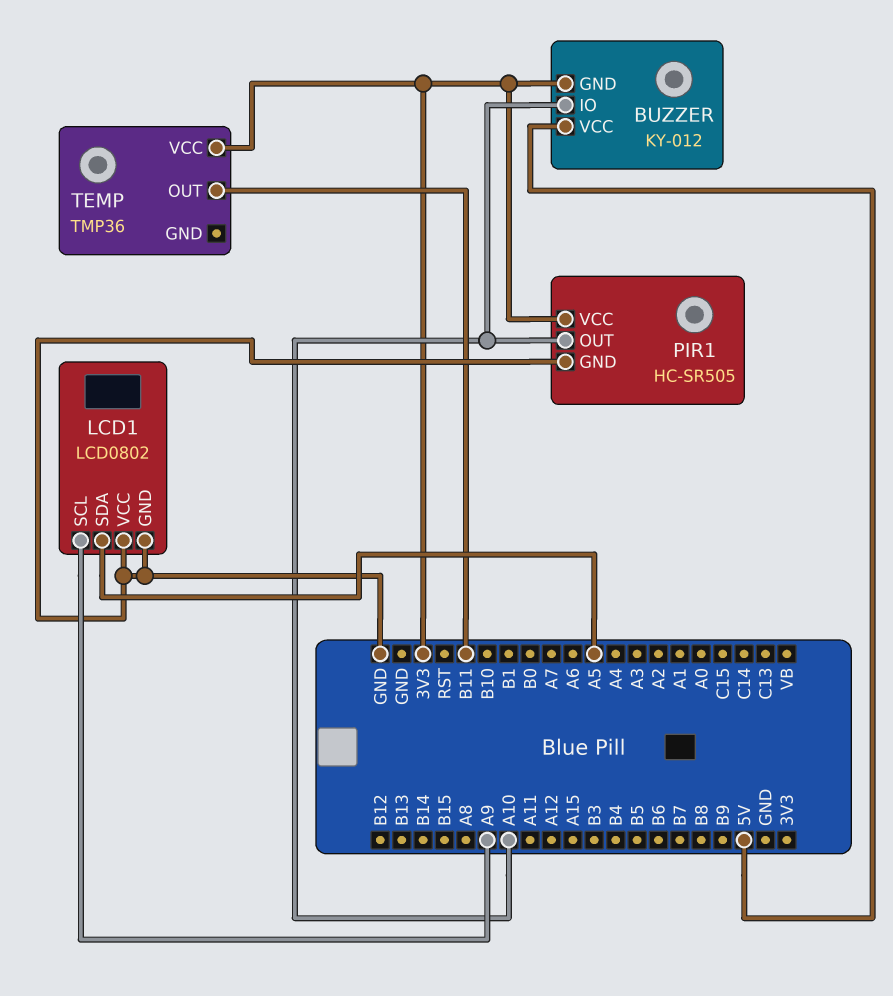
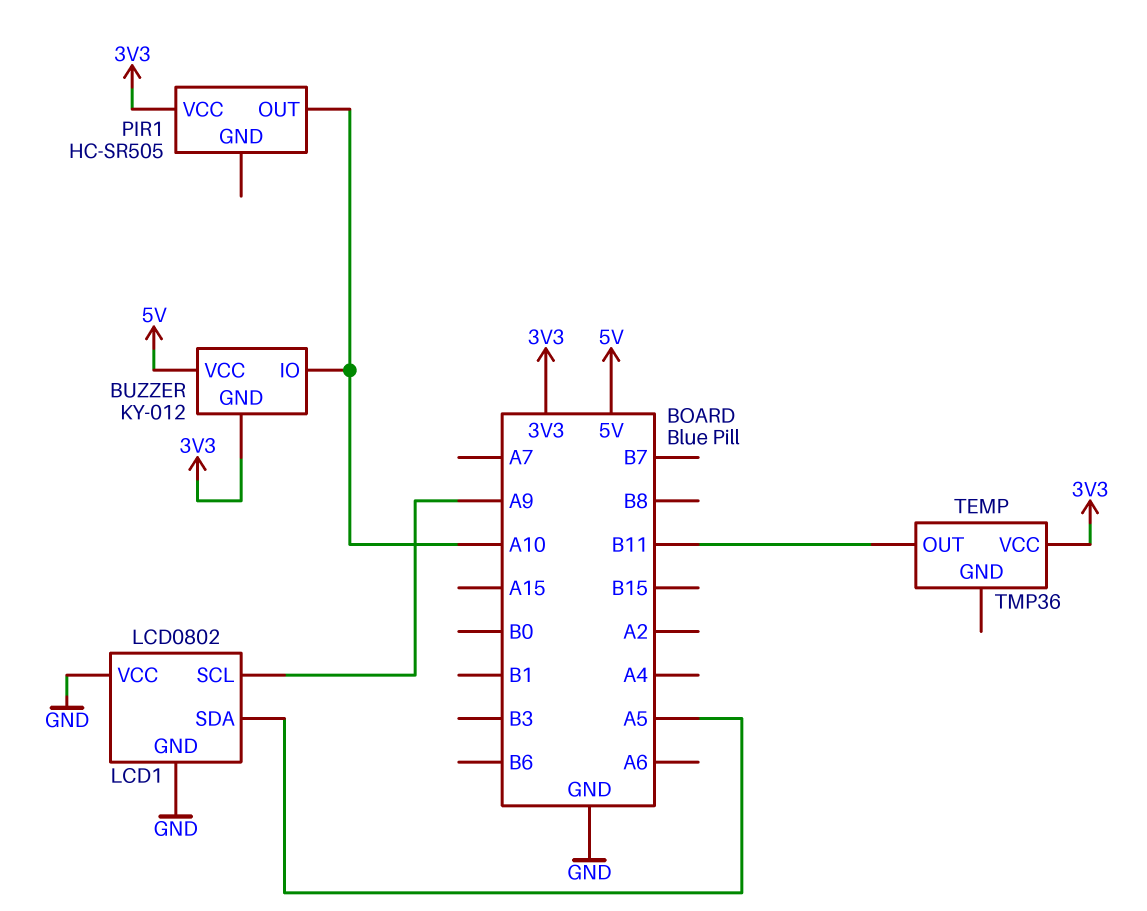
PIR1 pin GND: GND -> none

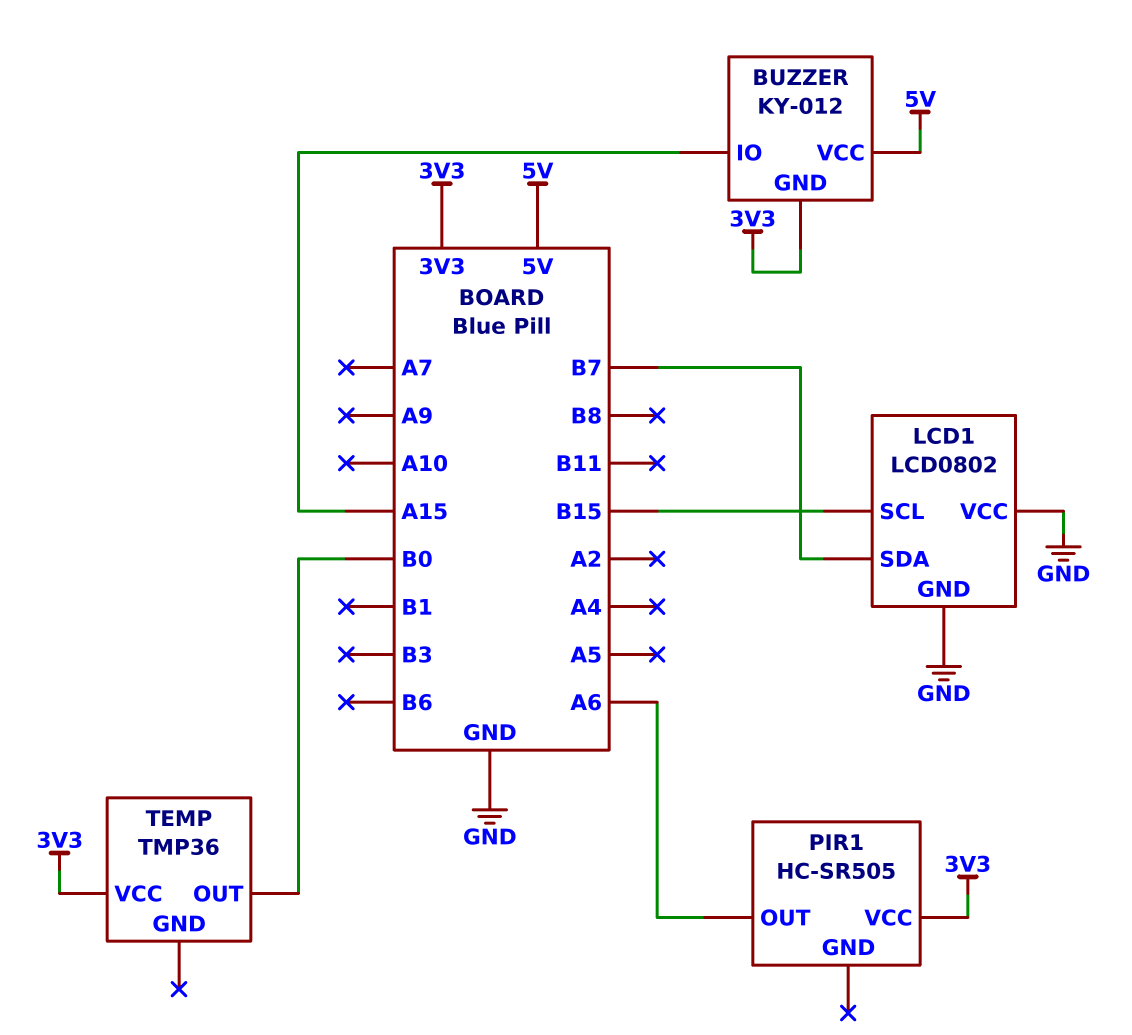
BUZZER pin IO: A10 -> A15
LCD1 pin SCL: A9 -> B15
LCD1 pin SDA: A5 -> B7
PIR1 pin OUT: A10 -> A6
TEMP pin OUT: B11 -> B0

